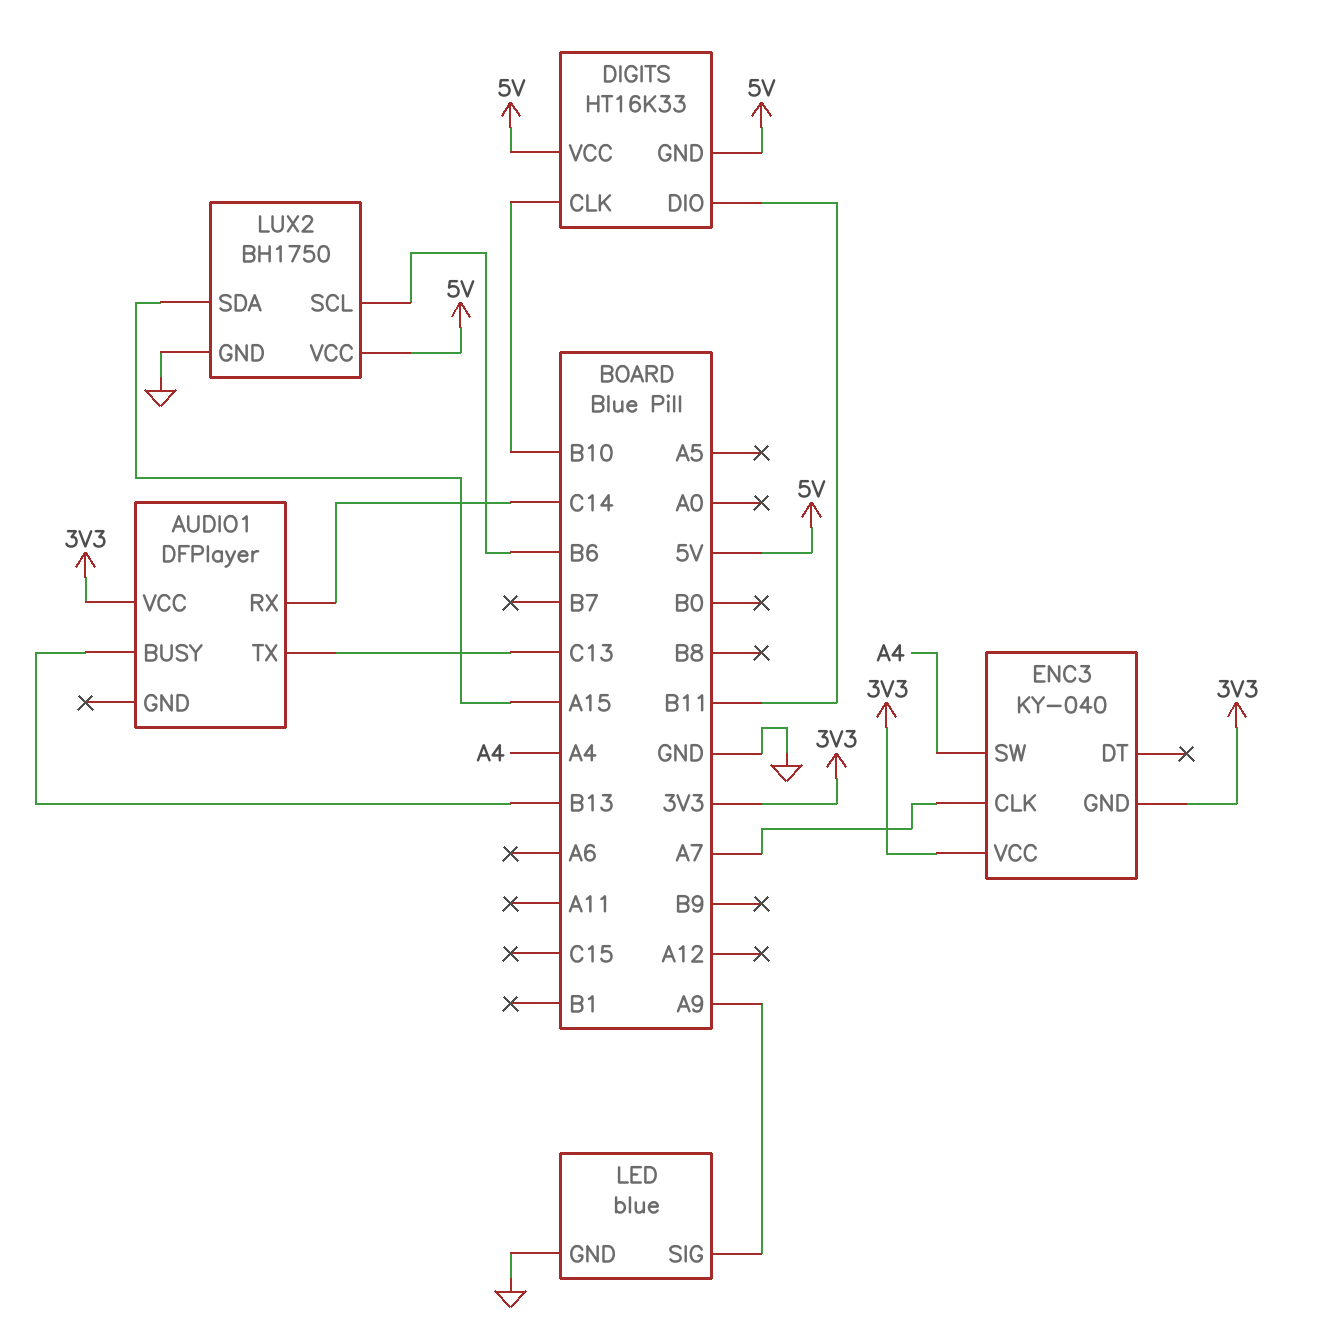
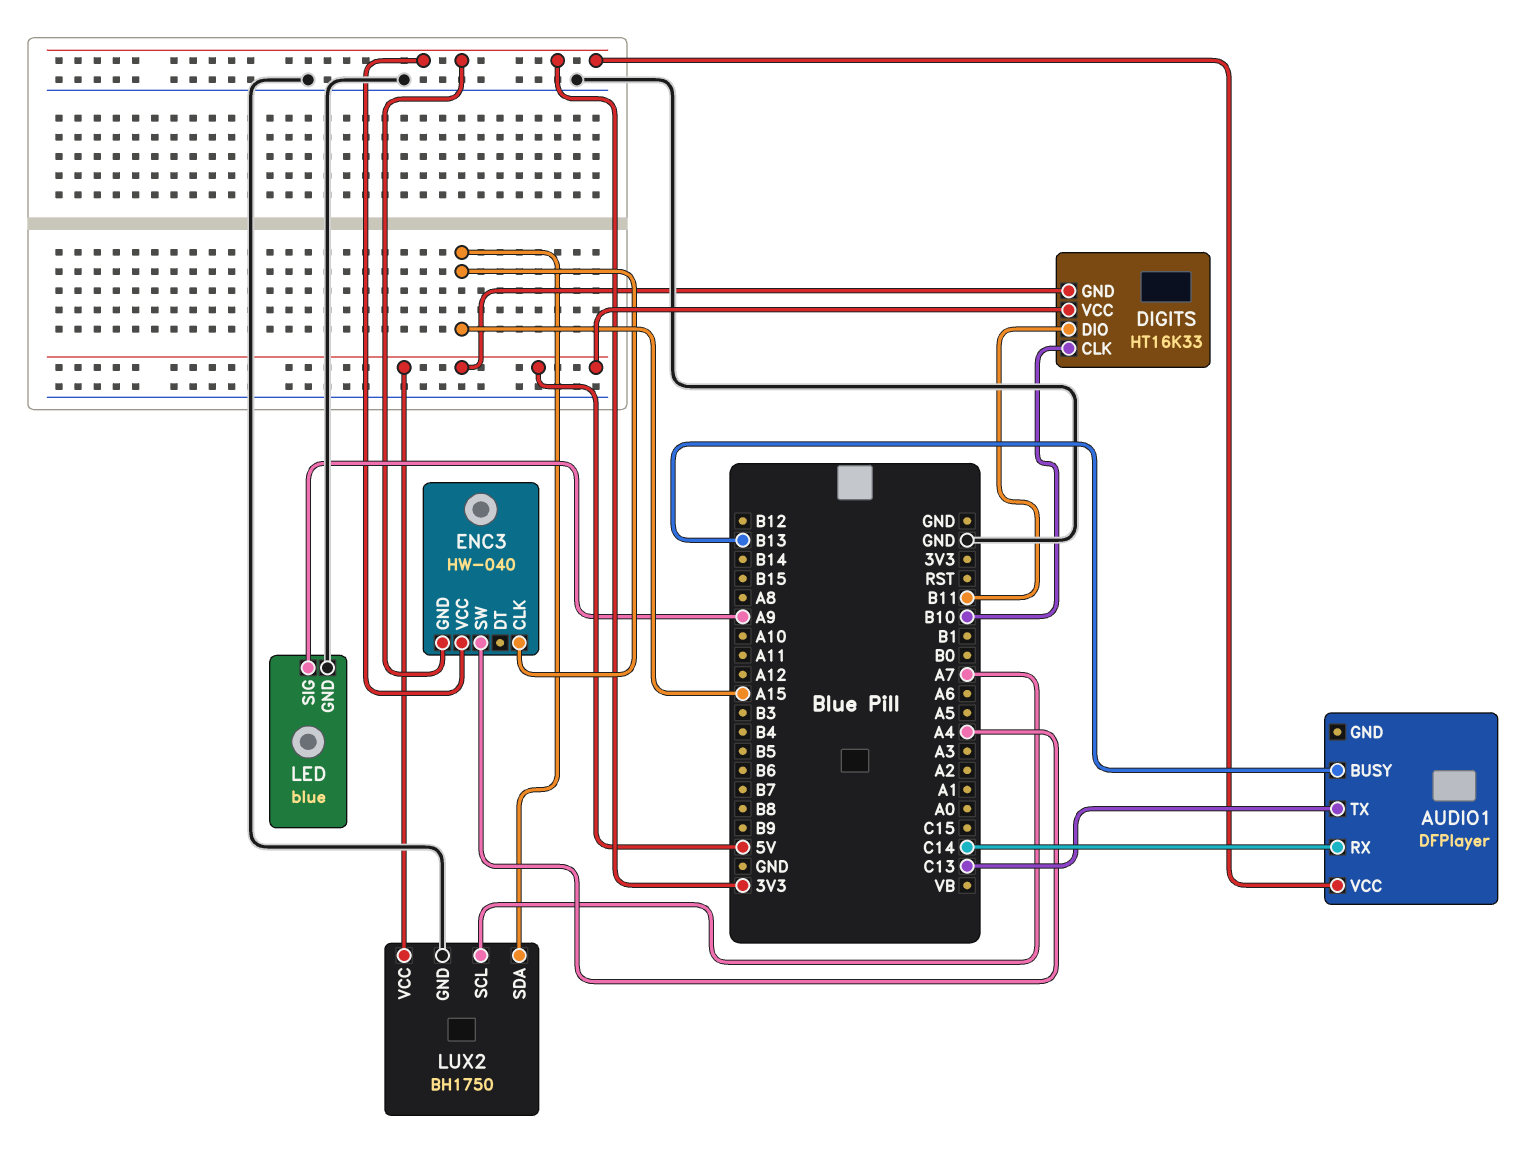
ENC3: KY-040 -> HW-040
ENC3 pin CLK: A7 -> A15
LUX2 pin SCL: B6 -> A7

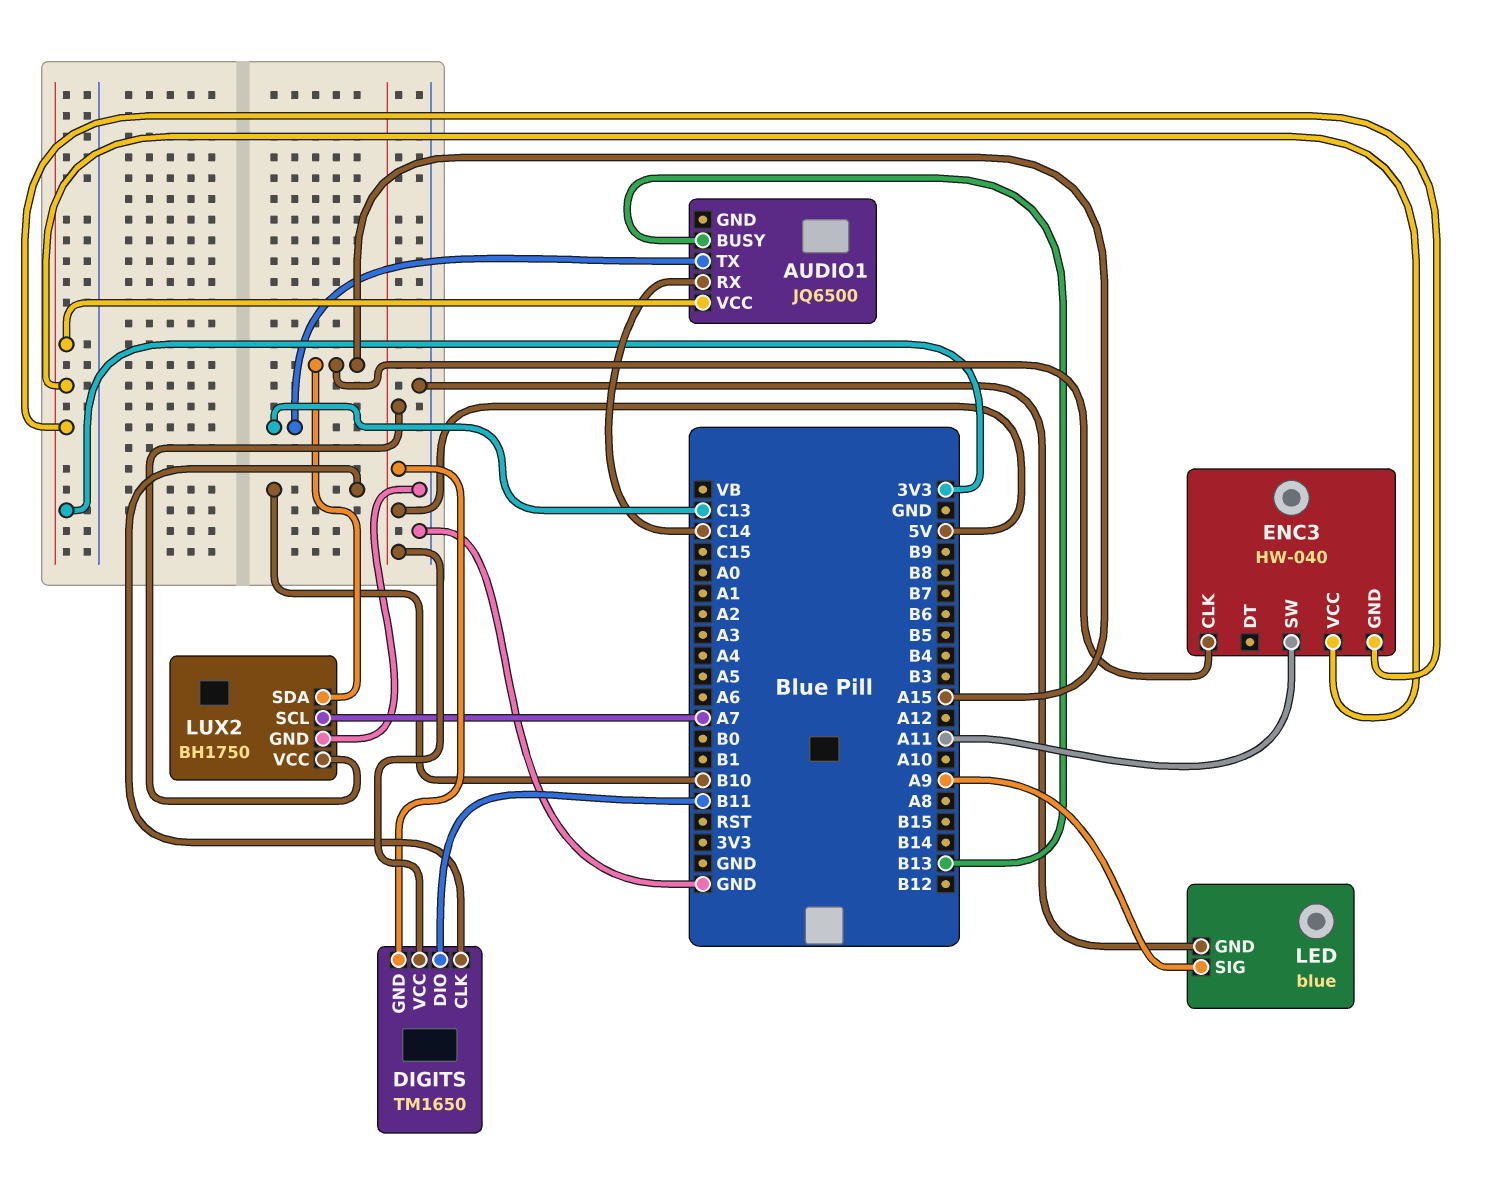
AUDIO1: DFPlayer -> JQ6500
DIGITS: HT16K33 -> TM1650
ENC3 pin SW: A4 -> A11

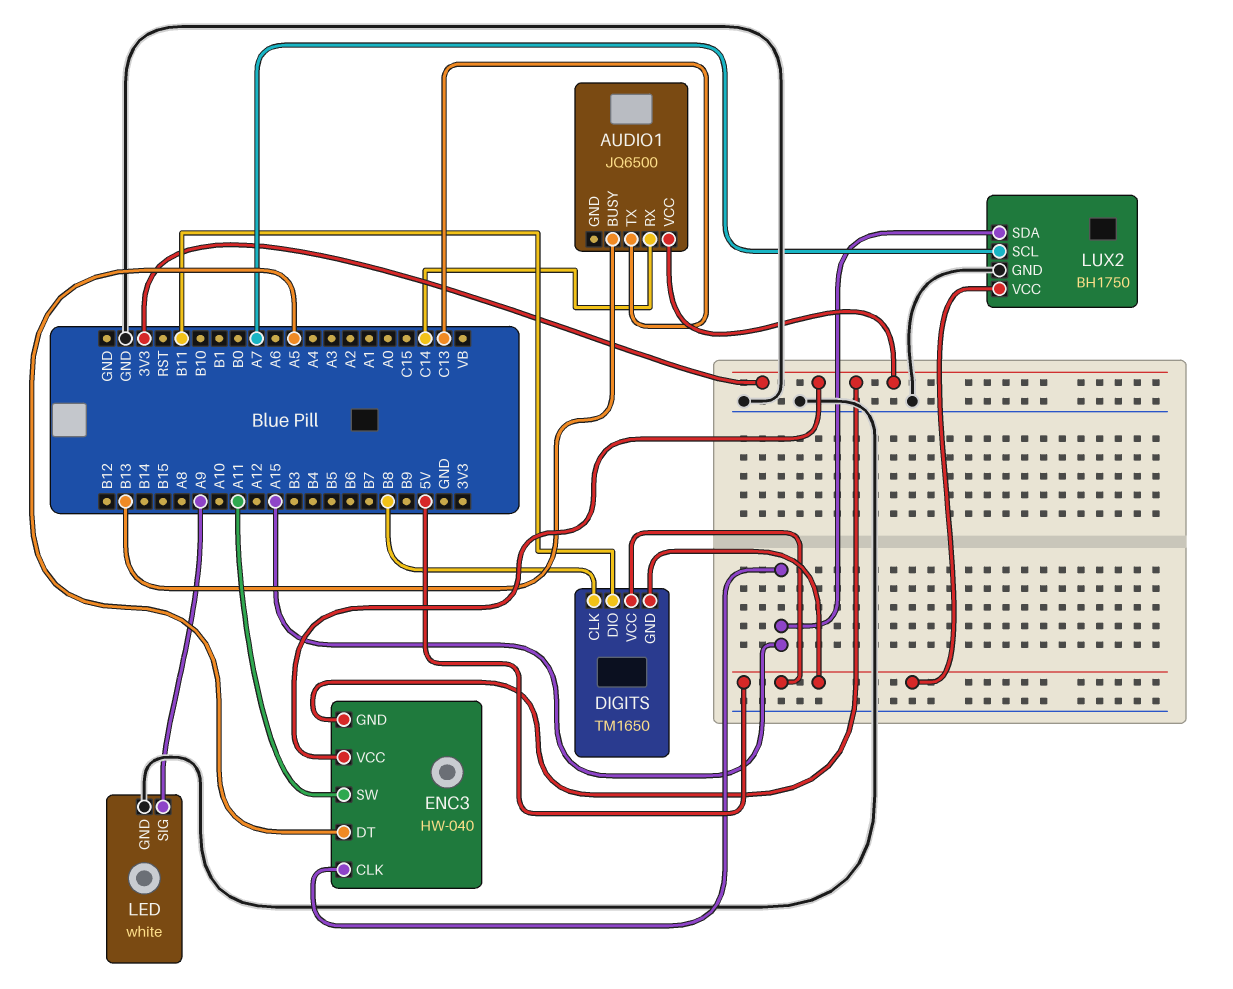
DIGITS pin CLK: B10 -> B8
ENC3 pin DT: none -> A5
LED: blue -> white

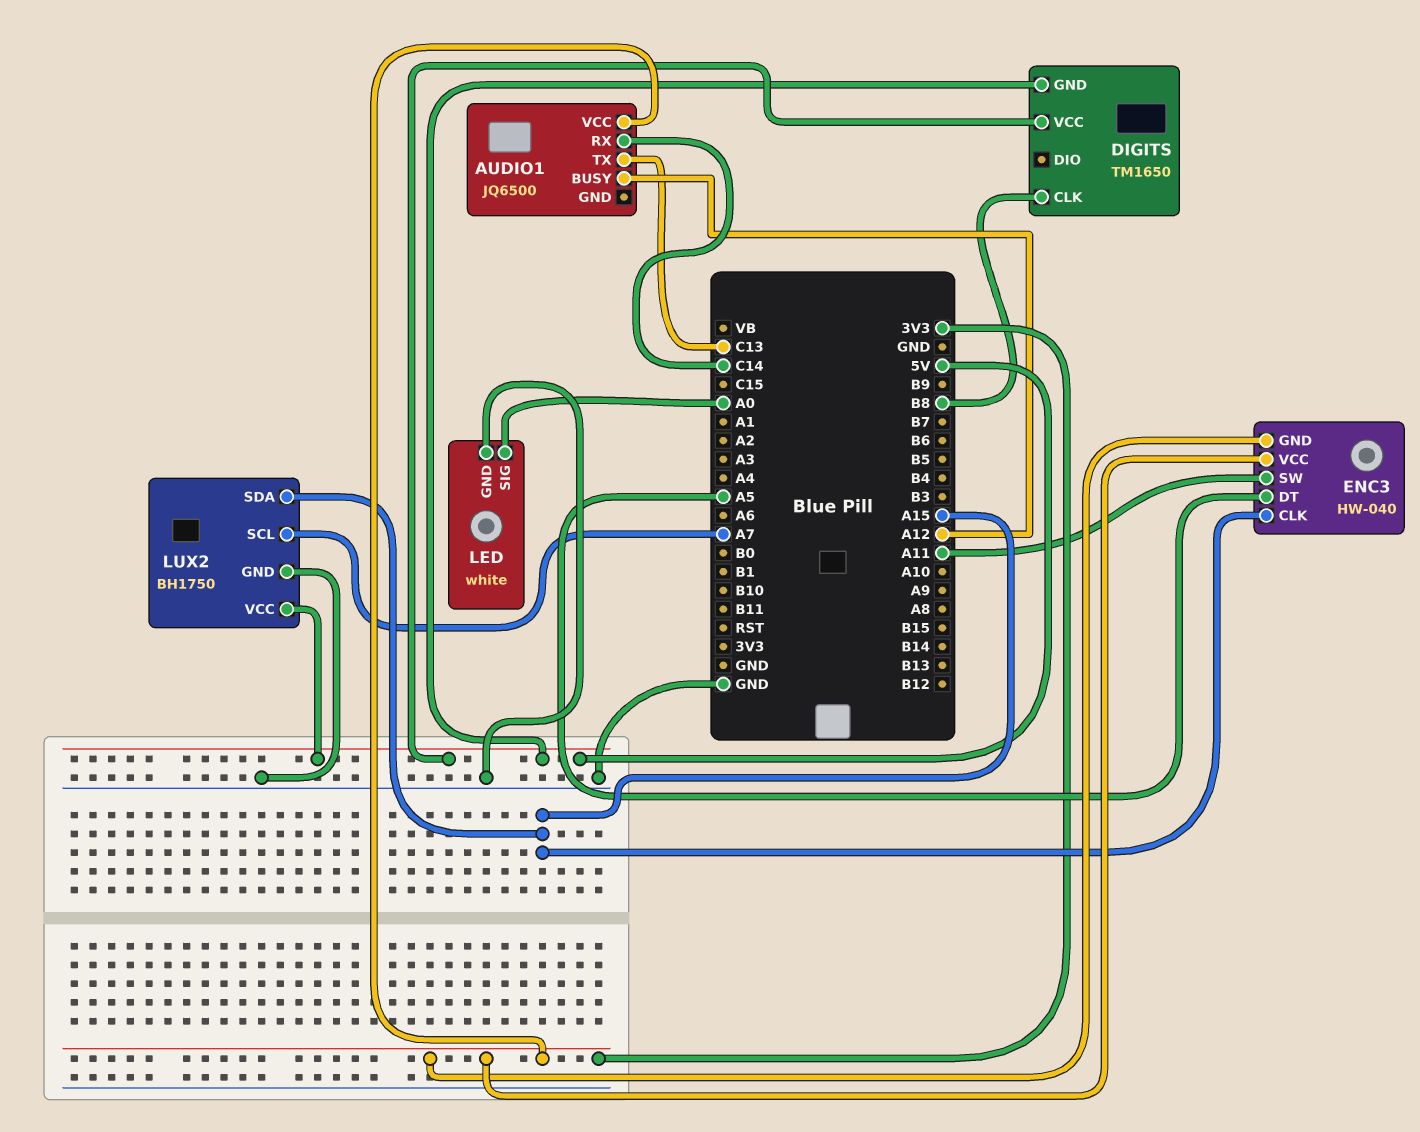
AUDIO1 pin BUSY: B13 -> A12
DIGITS pin DIO: B11 -> none
LED pin SIG: A9 -> A0

